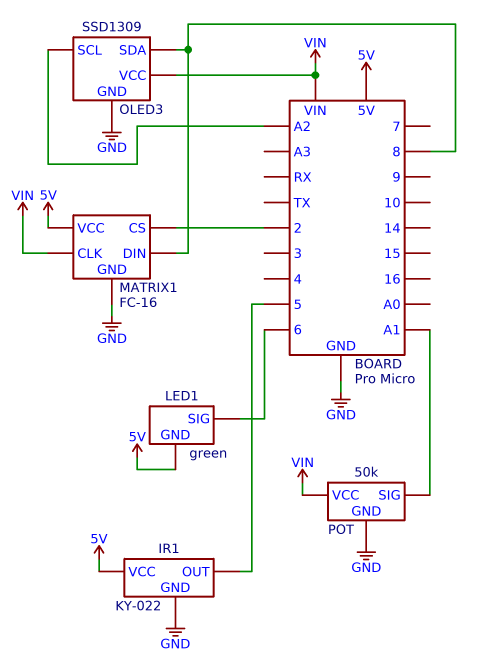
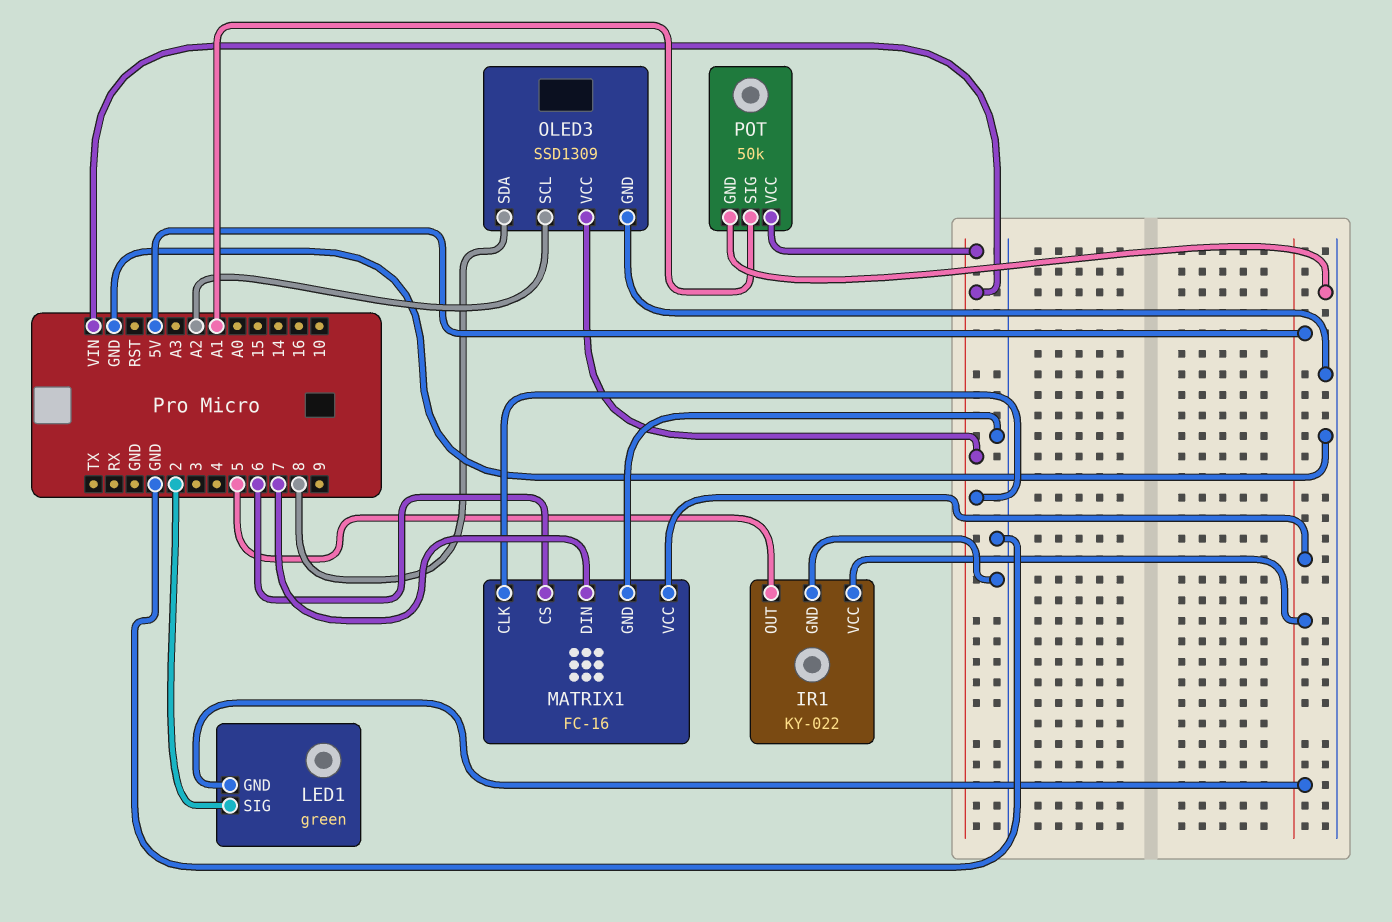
LED1 pin SIG: 6 -> 2
MATRIX1 pin CS: 2 -> 6
MATRIX1 pin DIN: 8 -> 7

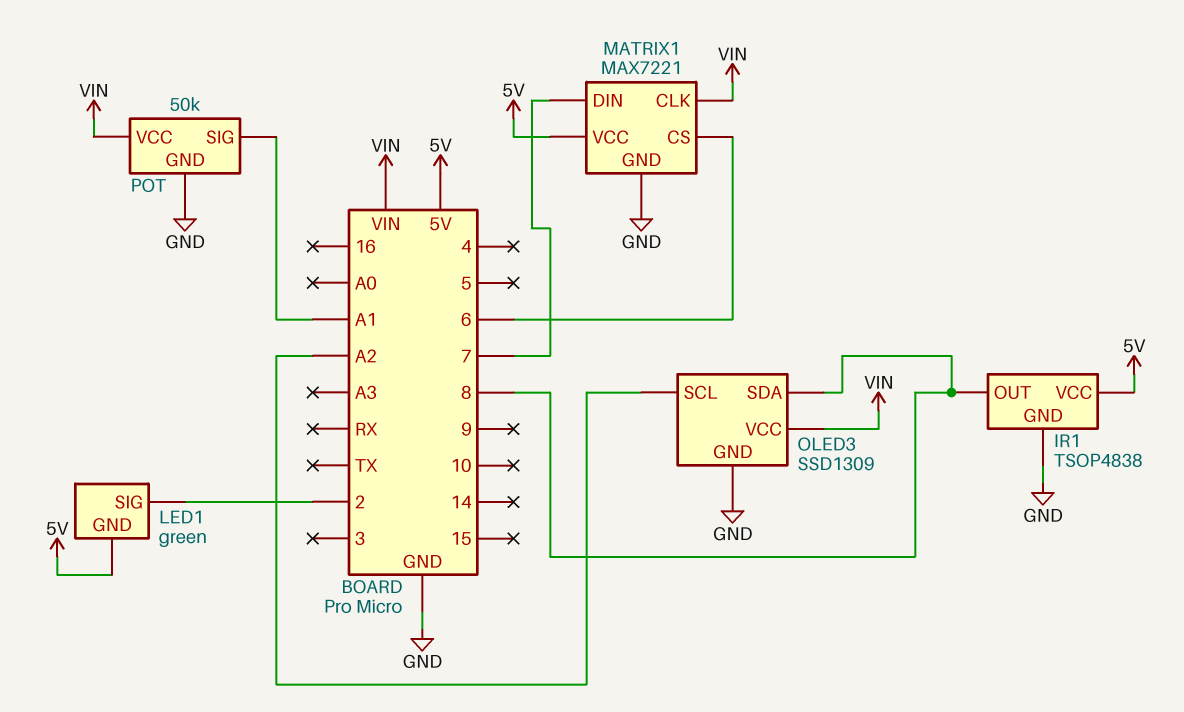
IR1: KY-022 -> TSOP4838
IR1 pin OUT: 5 -> 8
MATRIX1: FC-16 -> MAX7221

